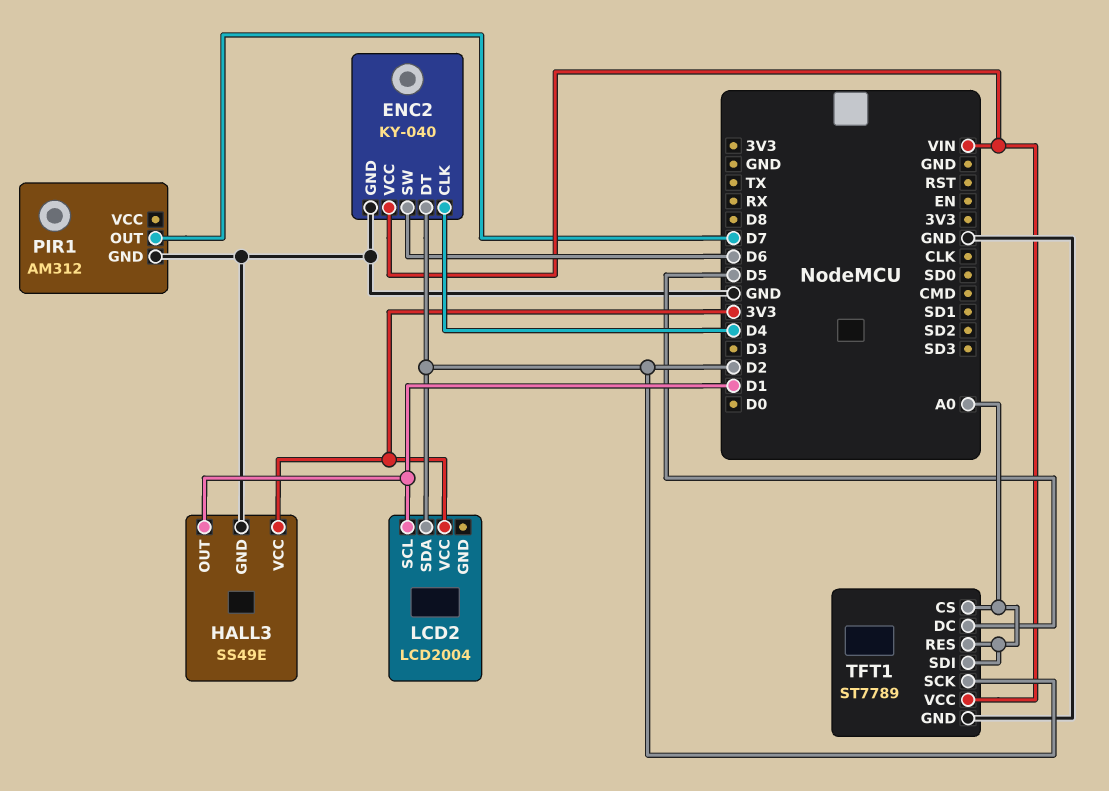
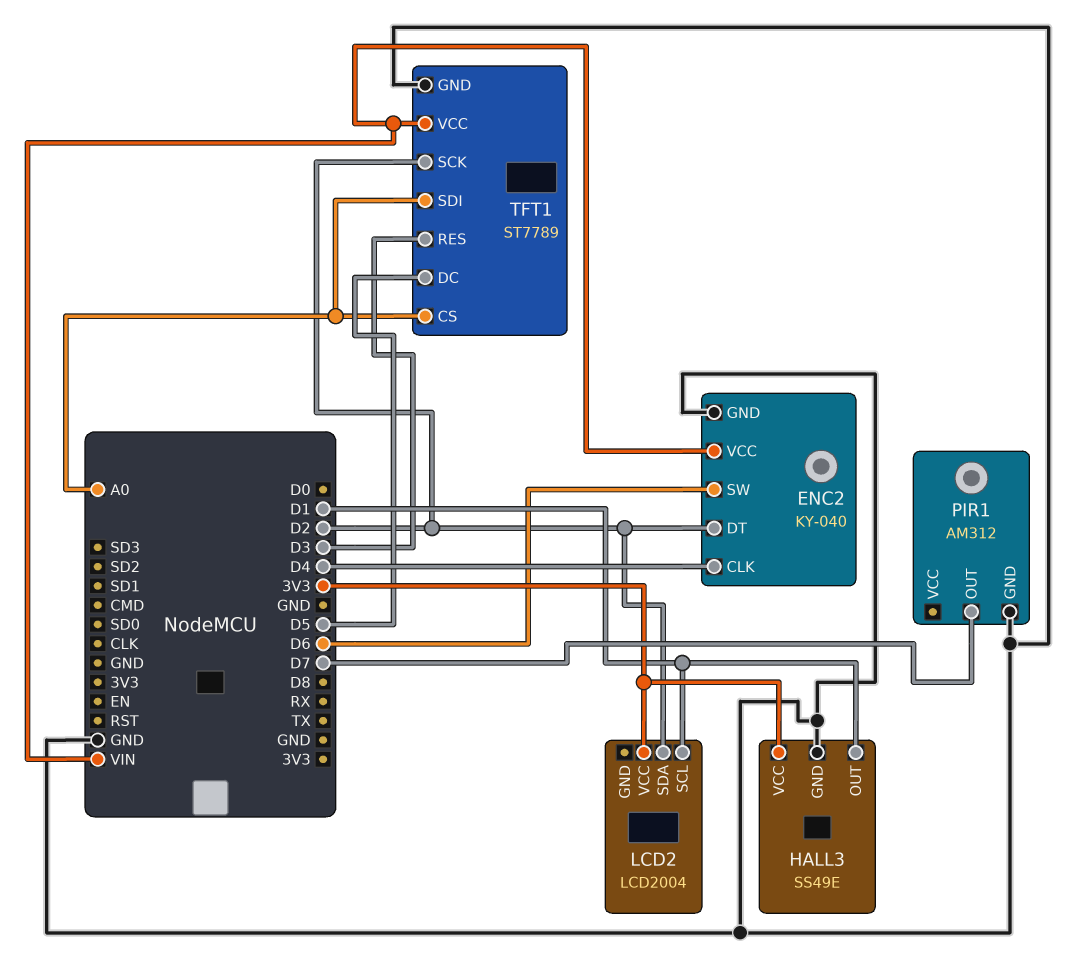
TFT1 pin RES: A0 -> D3

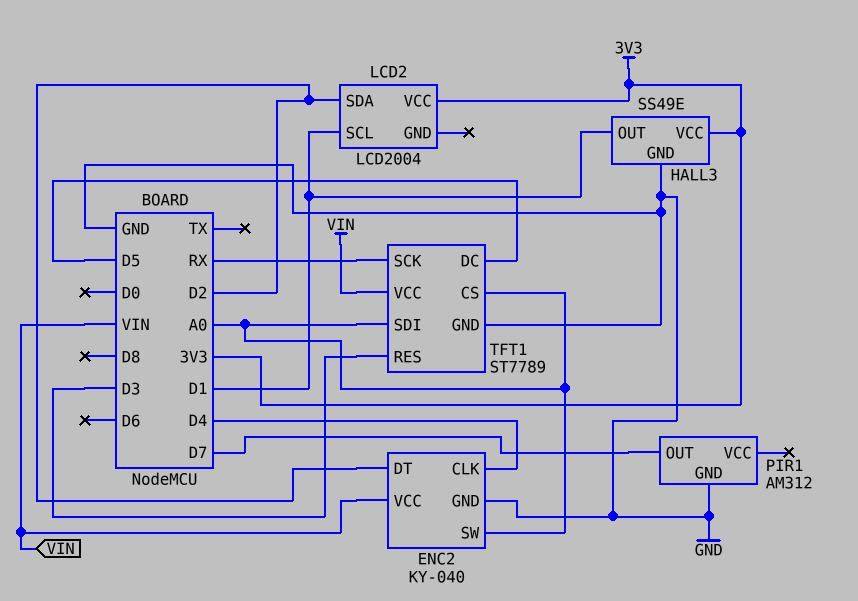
ENC2 pin SW: D6 -> A0
TFT1 pin SCK: D2 -> RX

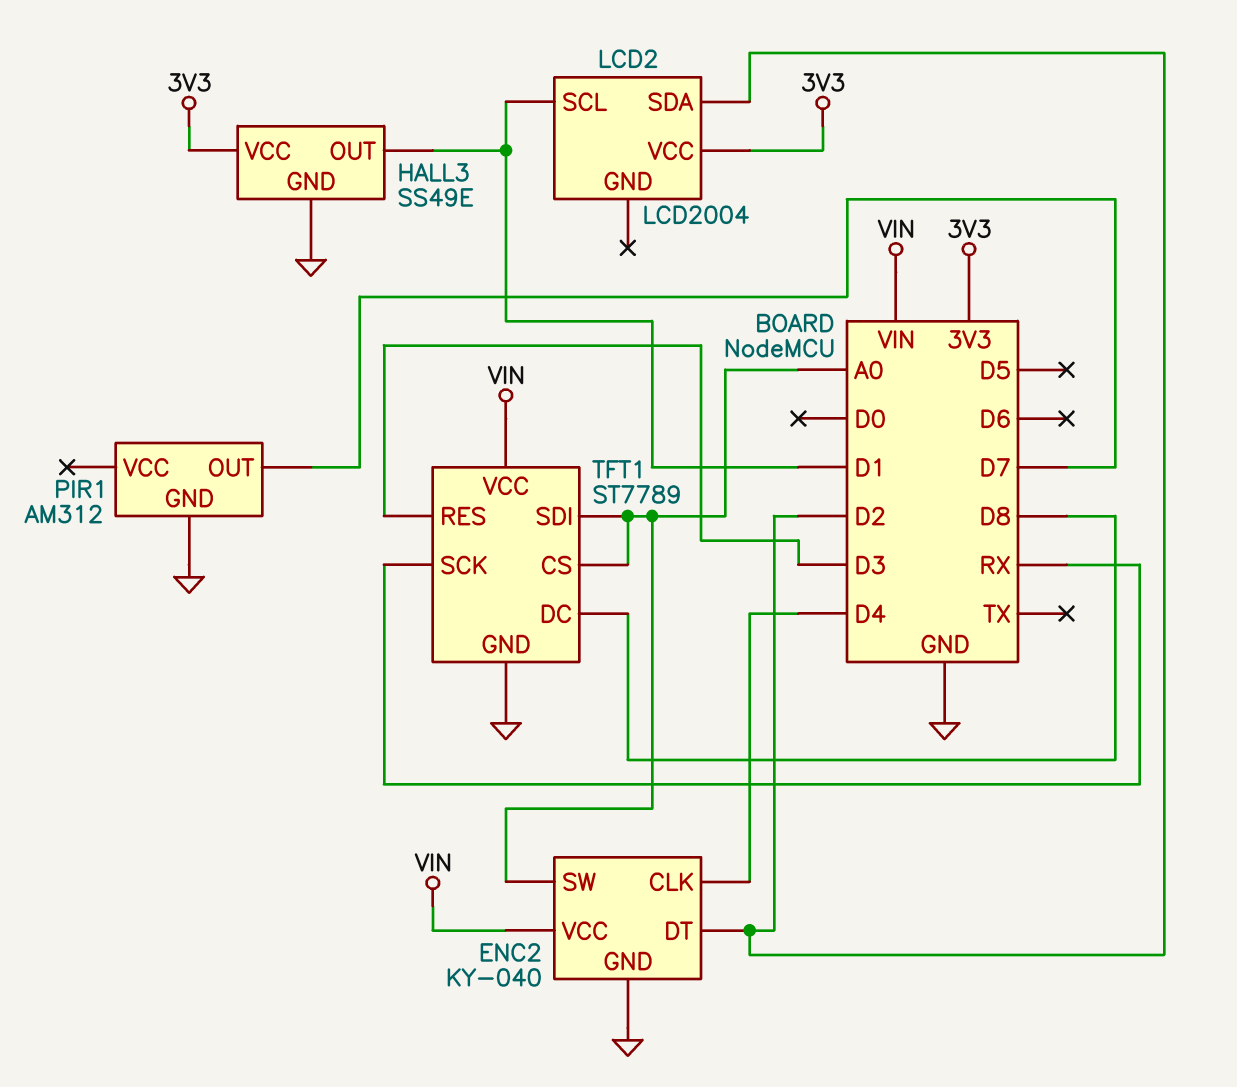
TFT1 pin DC: D5 -> D8

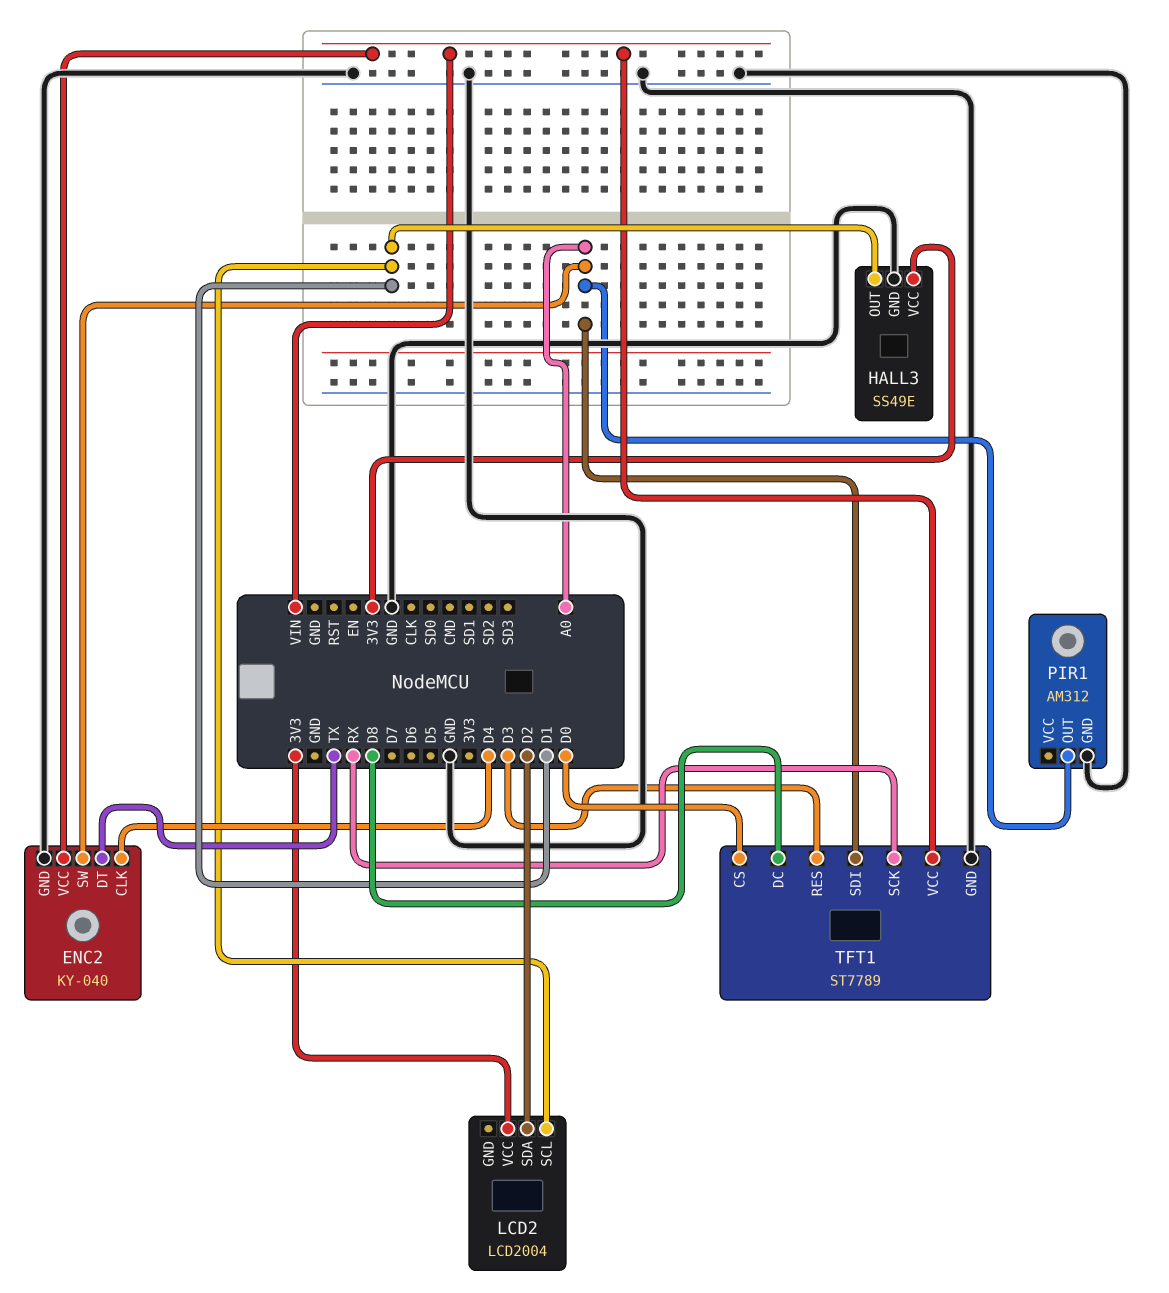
ENC2 pin DT: D2 -> TX
PIR1 pin OUT: D7 -> A0
TFT1 pin CS: A0 -> D0

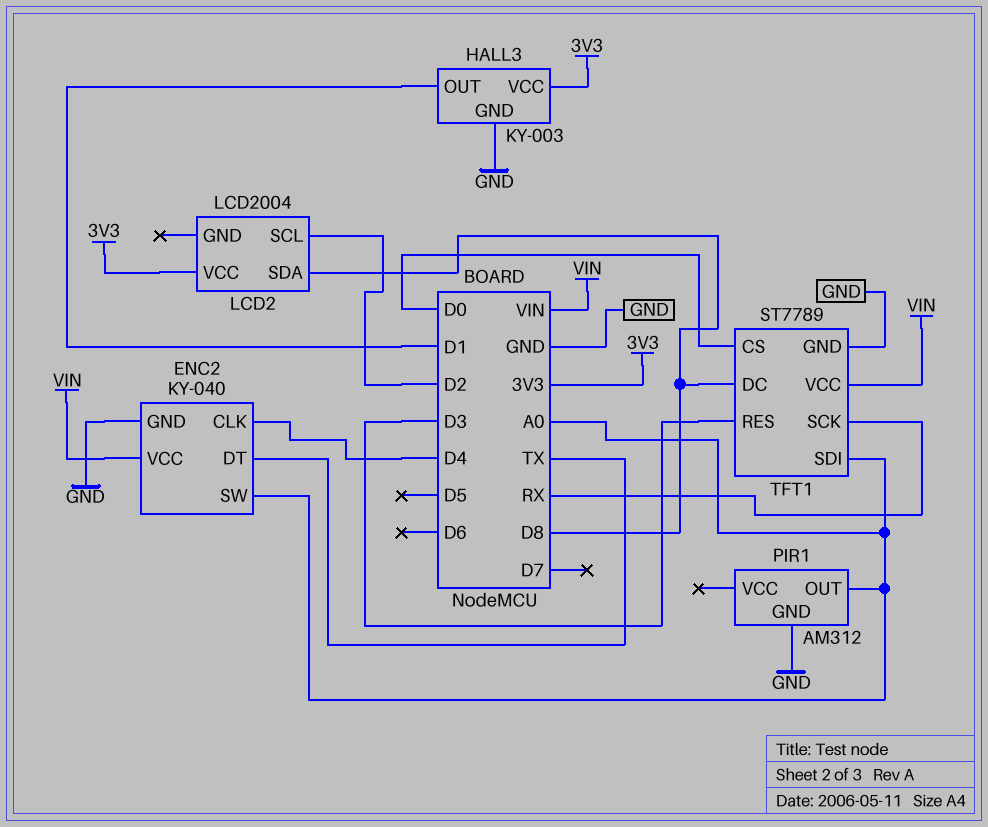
HALL3: SS49E -> KY-003
LCD2 pin SCL: D1 -> D2
LCD2 pin SDA: D2 -> D8

